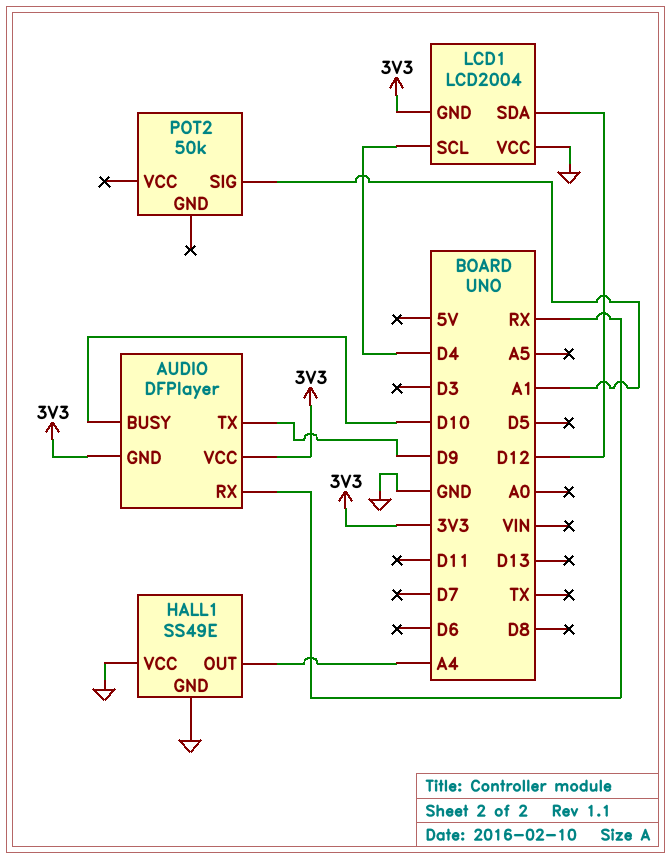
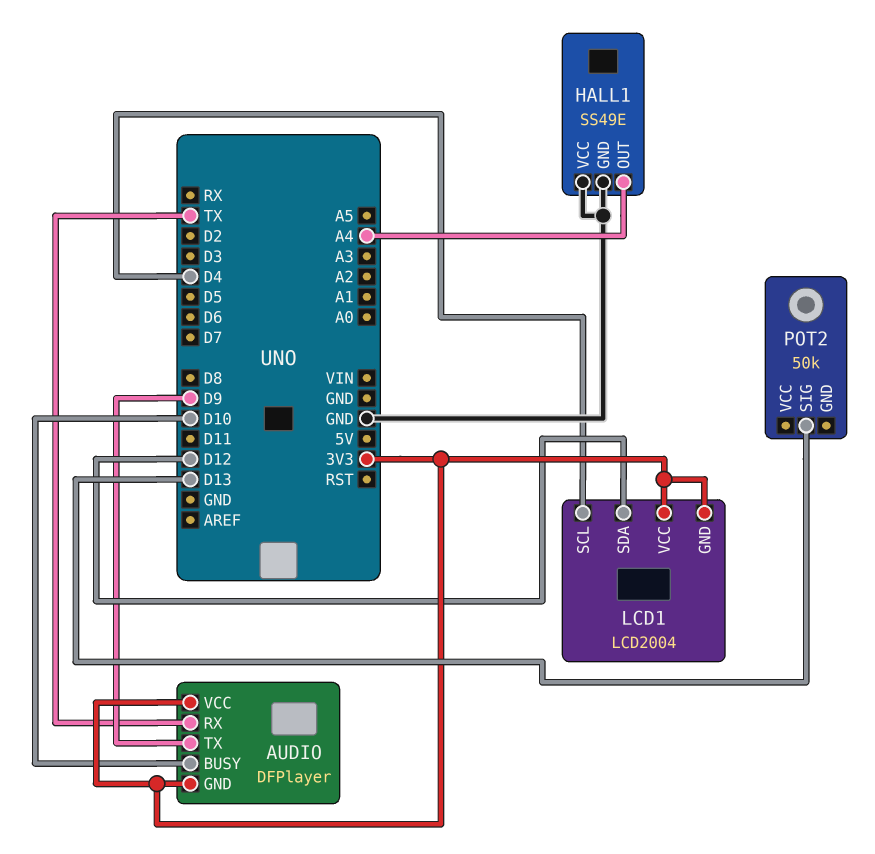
AUDIO pin RX: RX -> TX
LCD1 pin VCC: GND -> 3V3
POT2 pin SIG: A1 -> D13

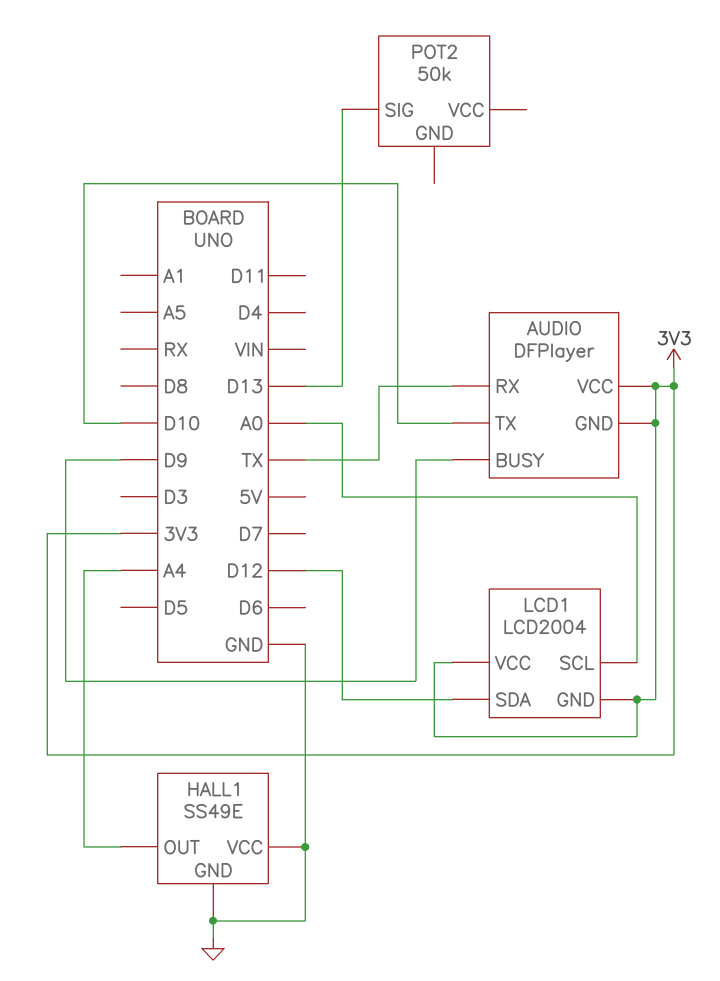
AUDIO pin BUSY: D10 -> D9
AUDIO pin TX: D9 -> D10
LCD1 pin SCL: D4 -> A0

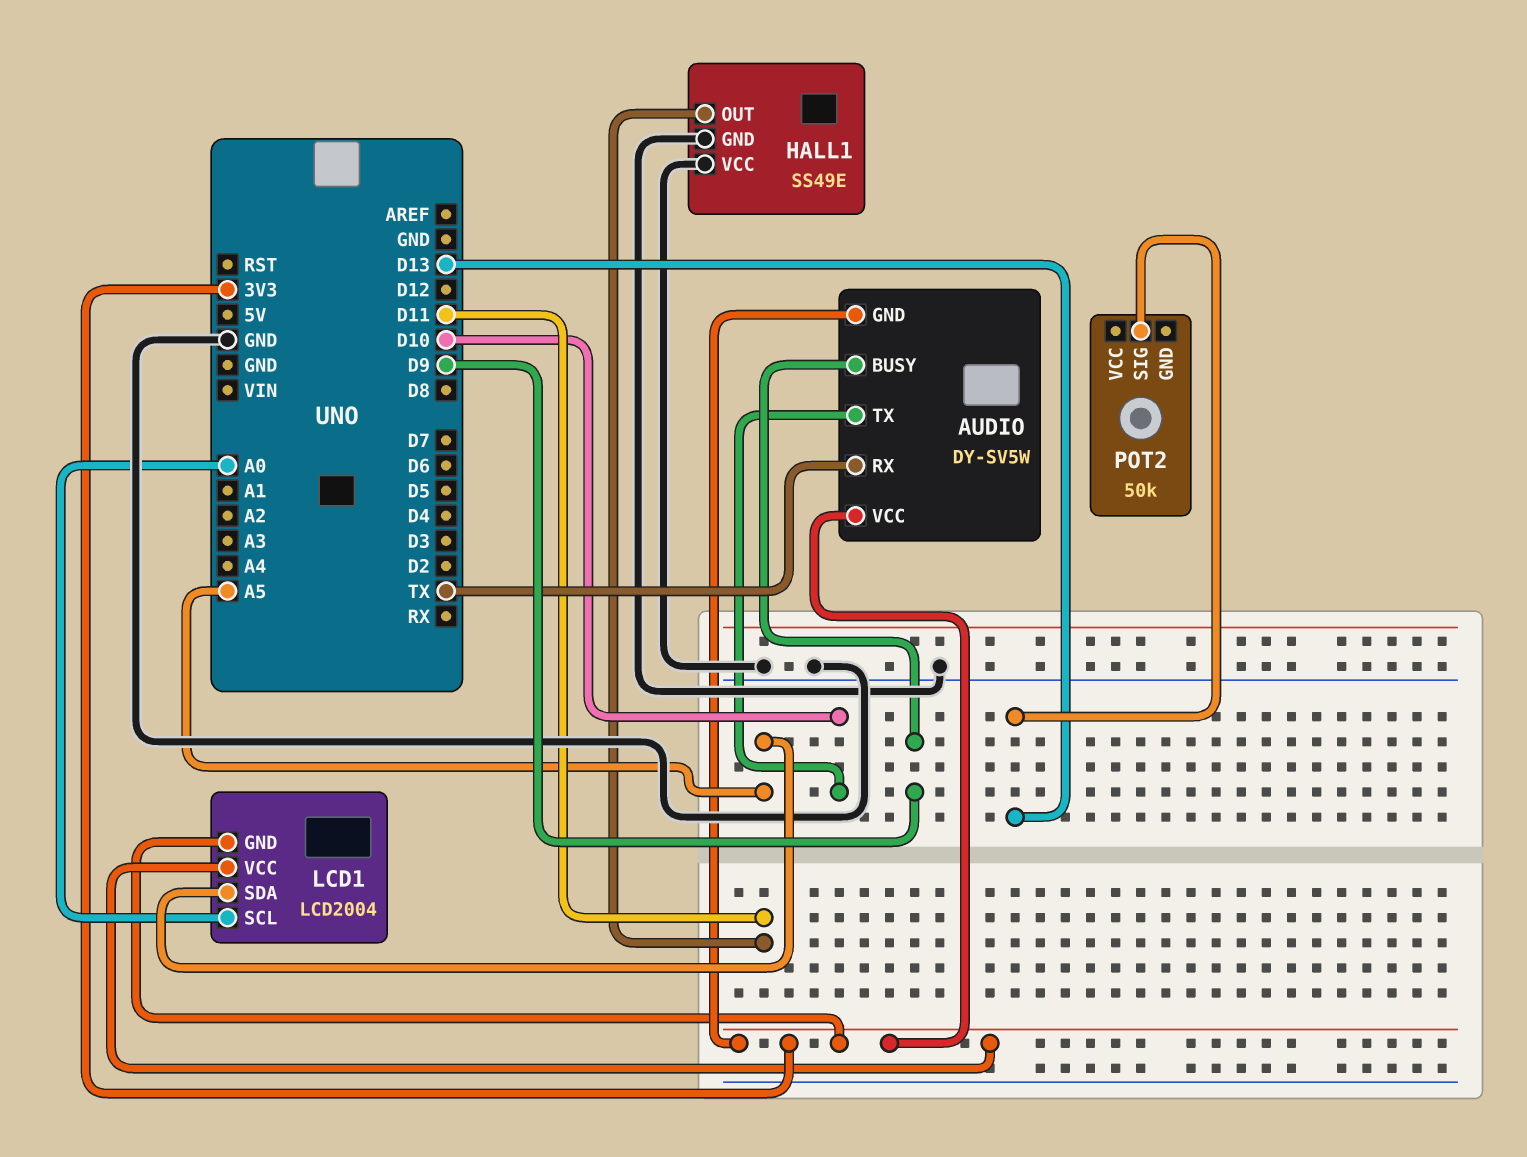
AUDIO: DFPlayer -> DY-SV5W
HALL1 pin OUT: A4 -> D11
LCD1 pin SDA: D12 -> A5

